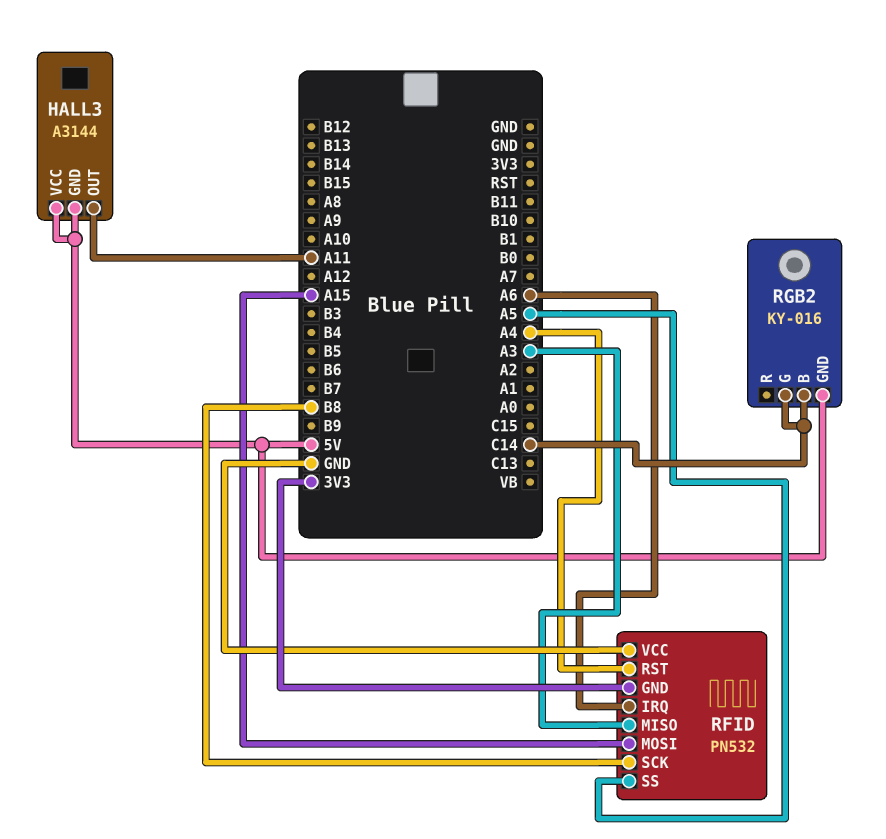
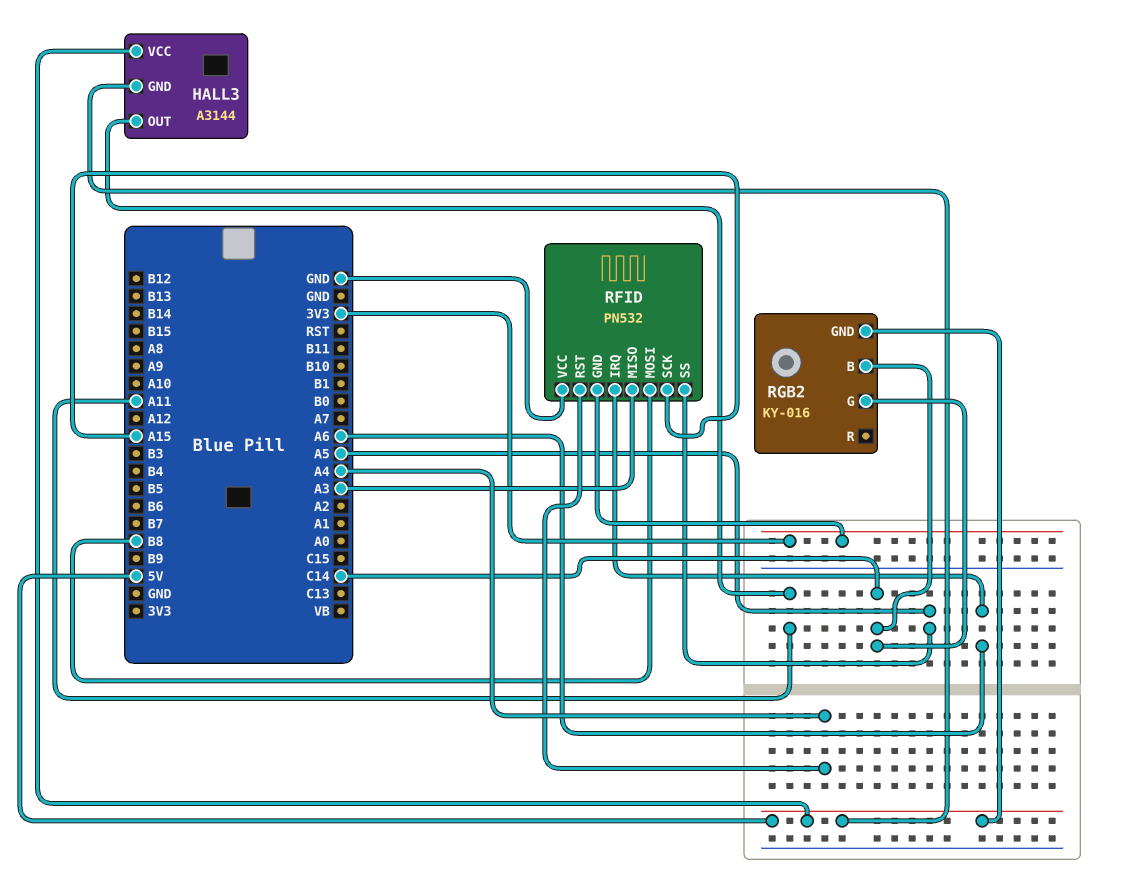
RFID pin MOSI: A15 -> B8
RFID pin SCK: B8 -> A15

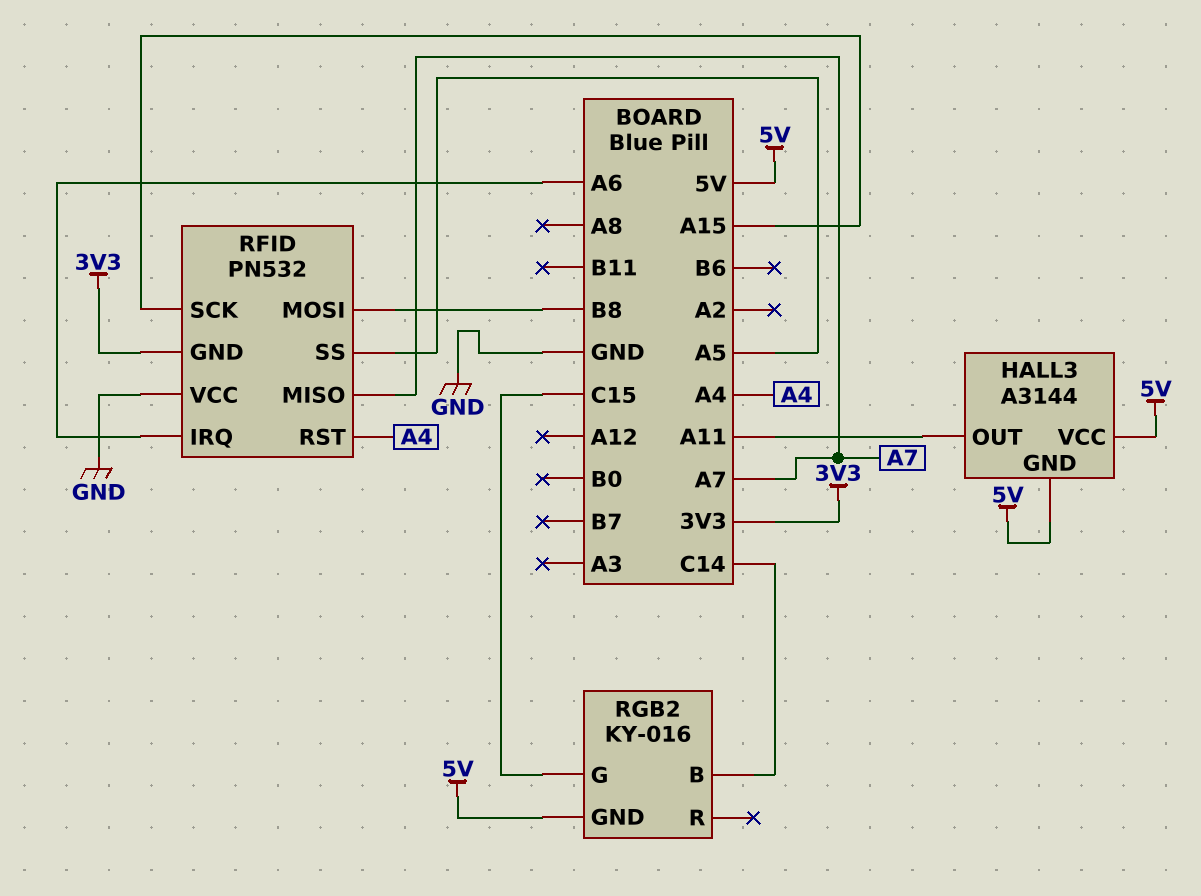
RFID pin MISO: A3 -> A7
RGB2 pin G: C14 -> C15

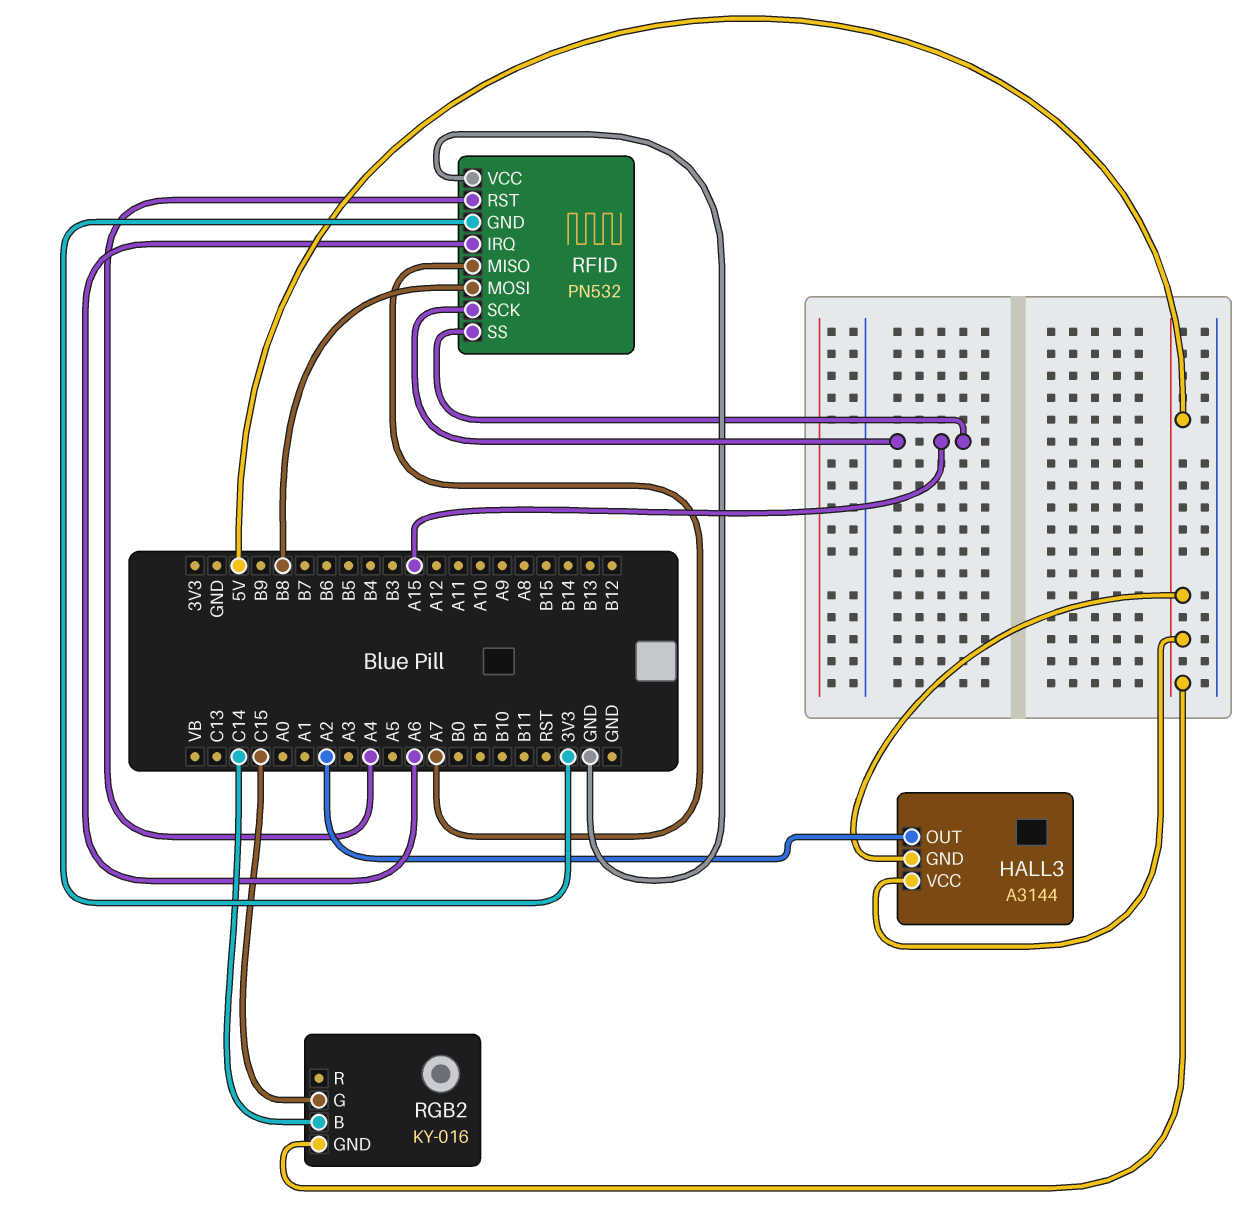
HALL3 pin OUT: A11 -> A2
RFID pin SS: A5 -> A15

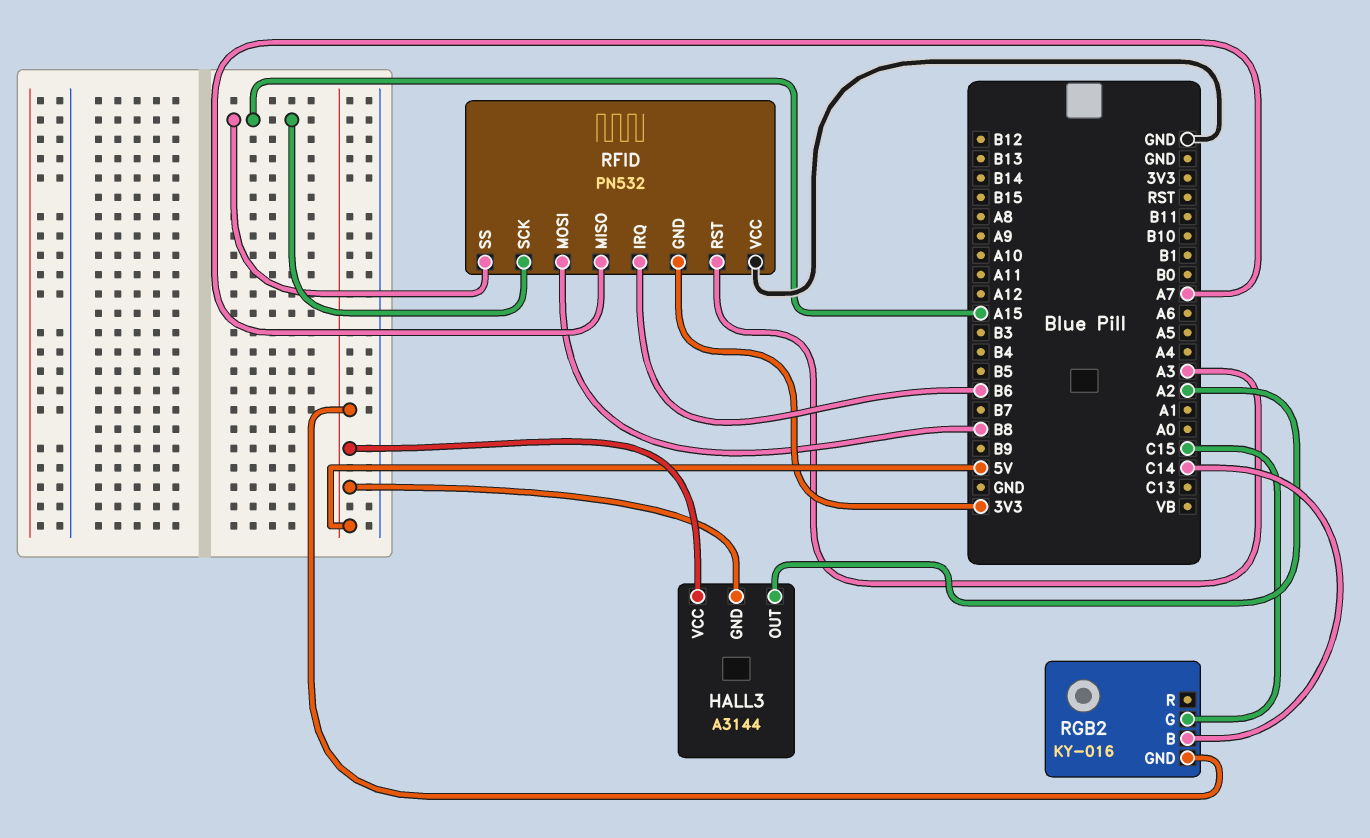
RFID pin IRQ: A6 -> B6
RFID pin RST: A4 -> A3

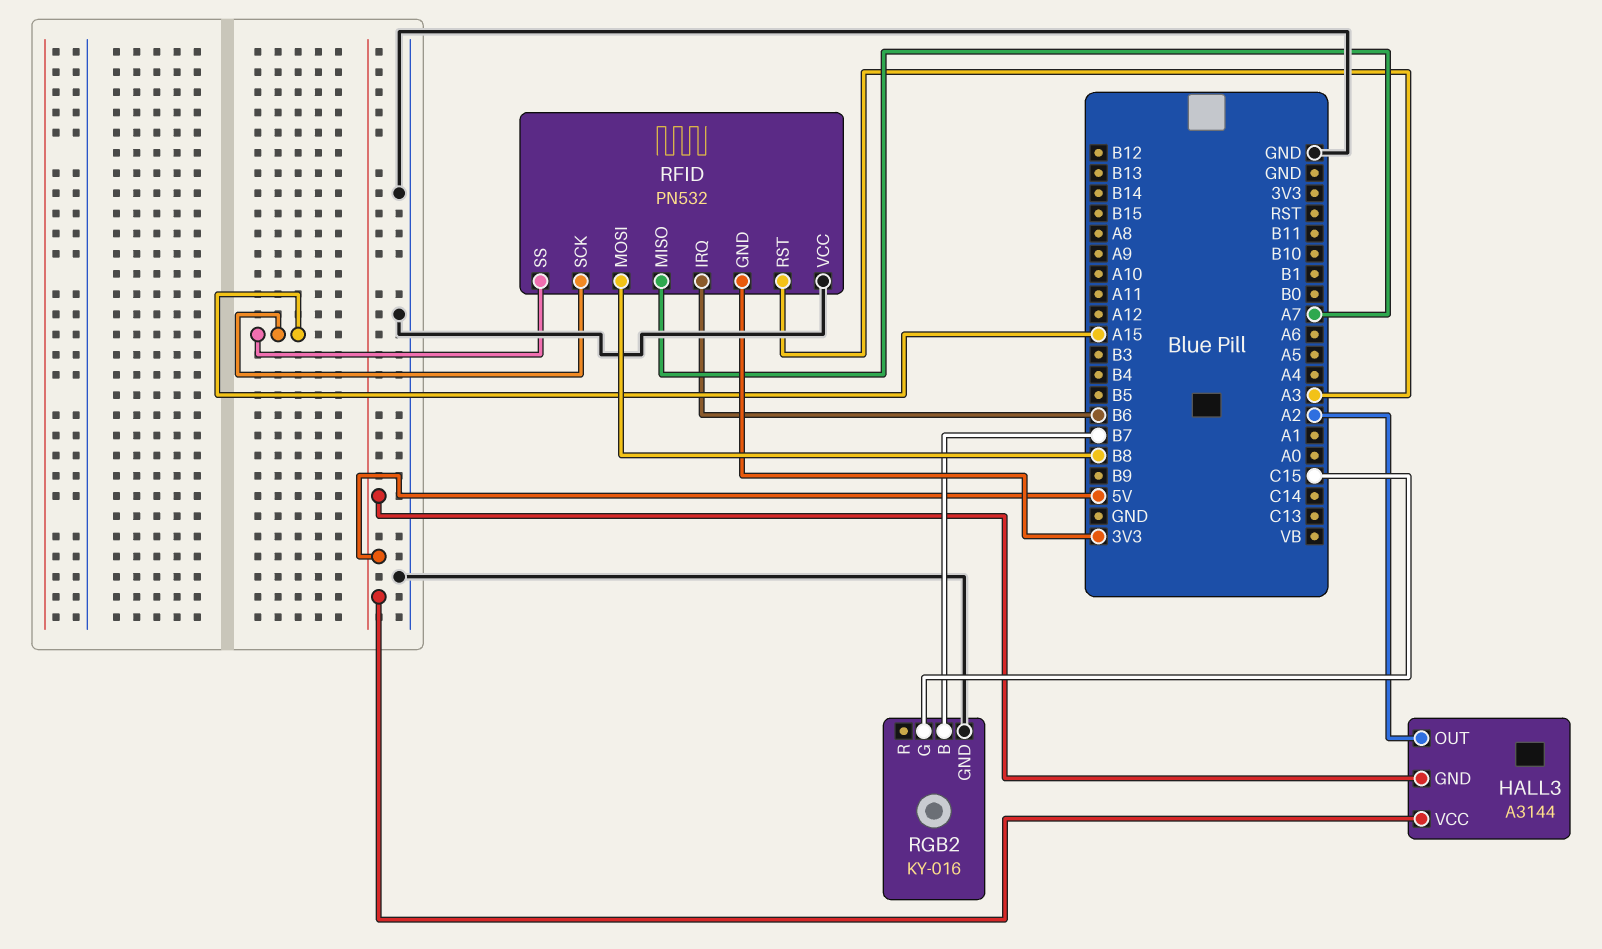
RGB2 pin B: C14 -> B7
RGB2 pin GND: 5V -> GND

